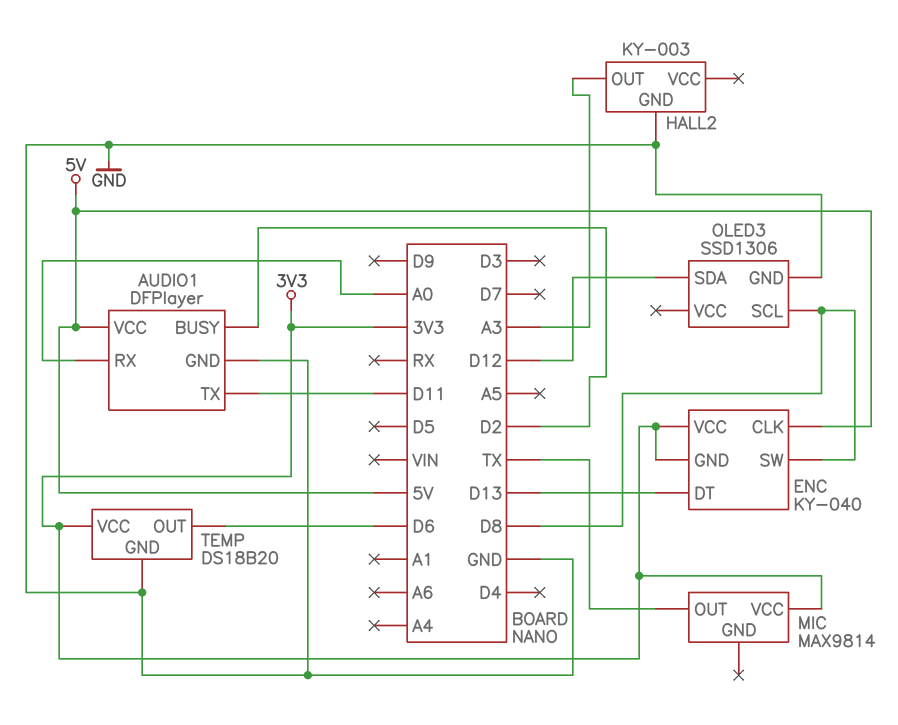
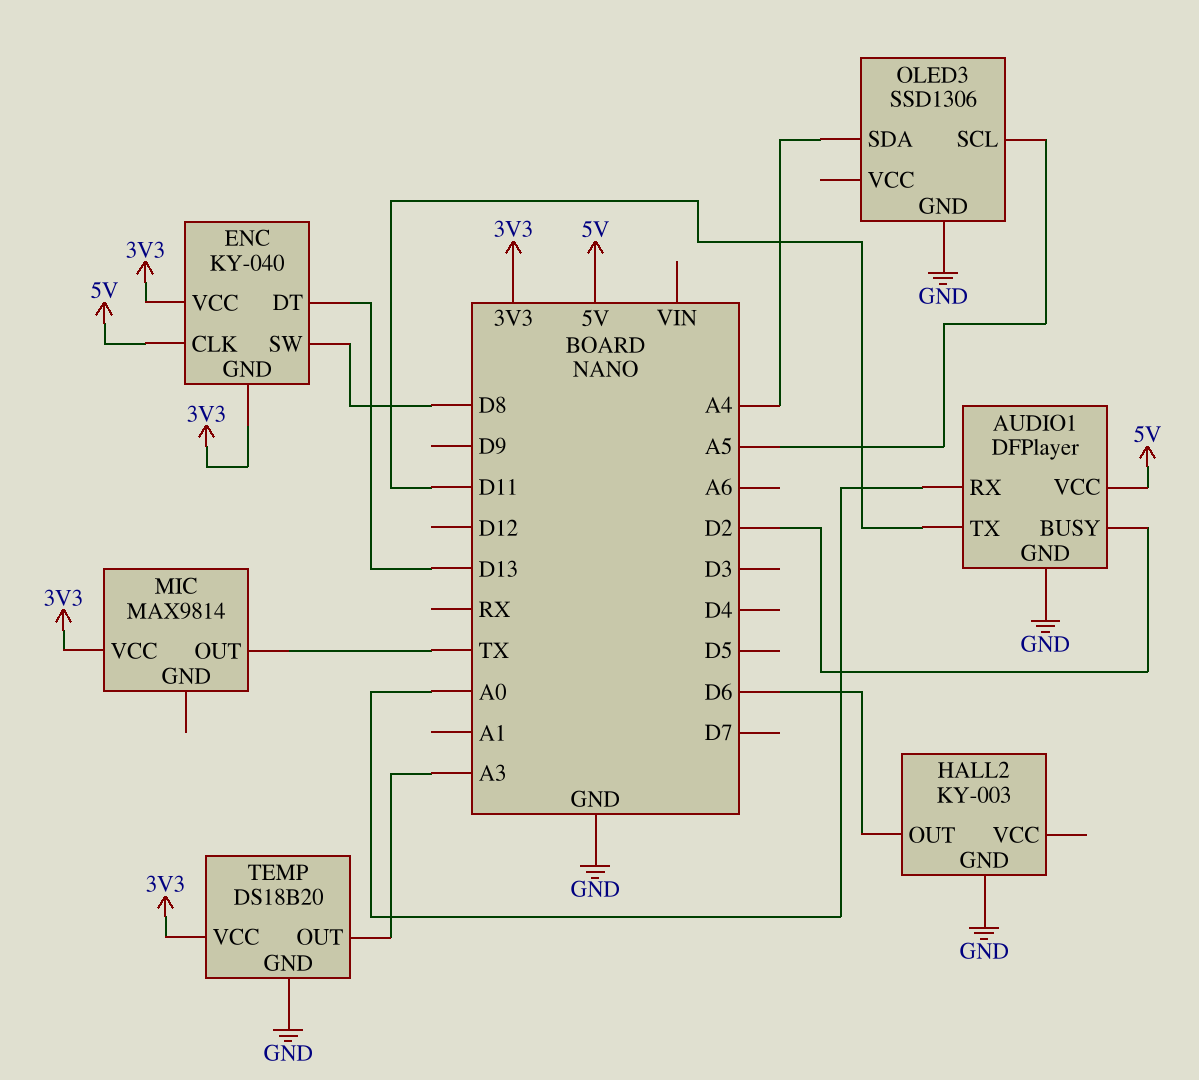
HALL2 pin OUT: A3 -> D6
OLED3 pin SCL: D8 -> A5
OLED3 pin SDA: D12 -> A4
TEMP pin OUT: D6 -> A3

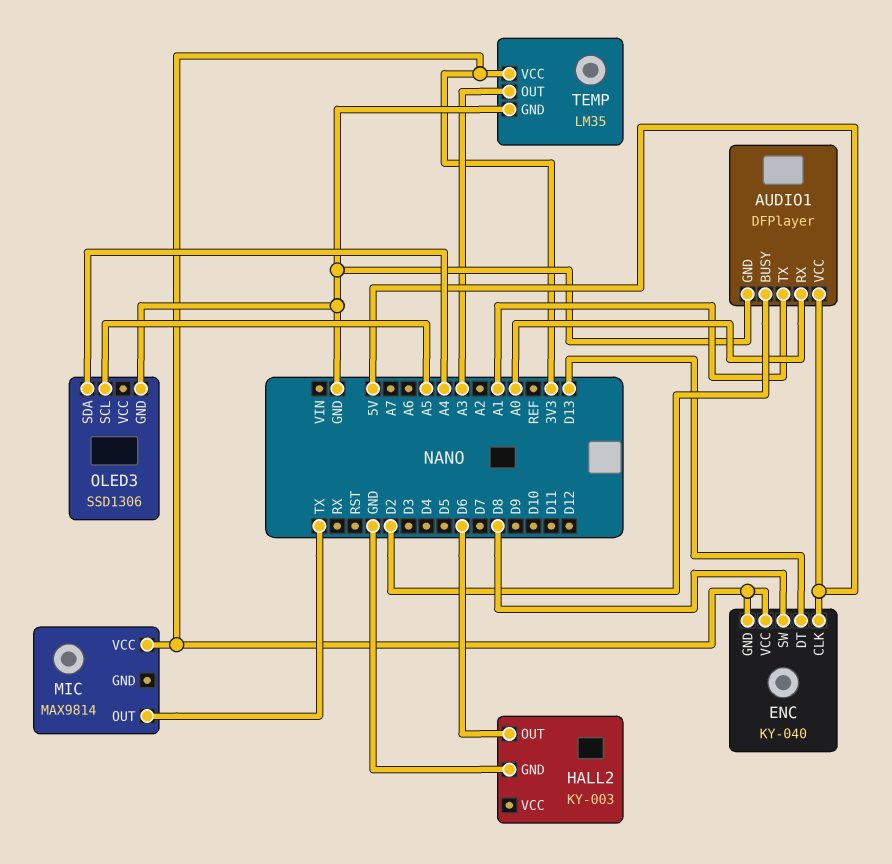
AUDIO1 pin TX: D11 -> A1
TEMP: DS18B20 -> LM35

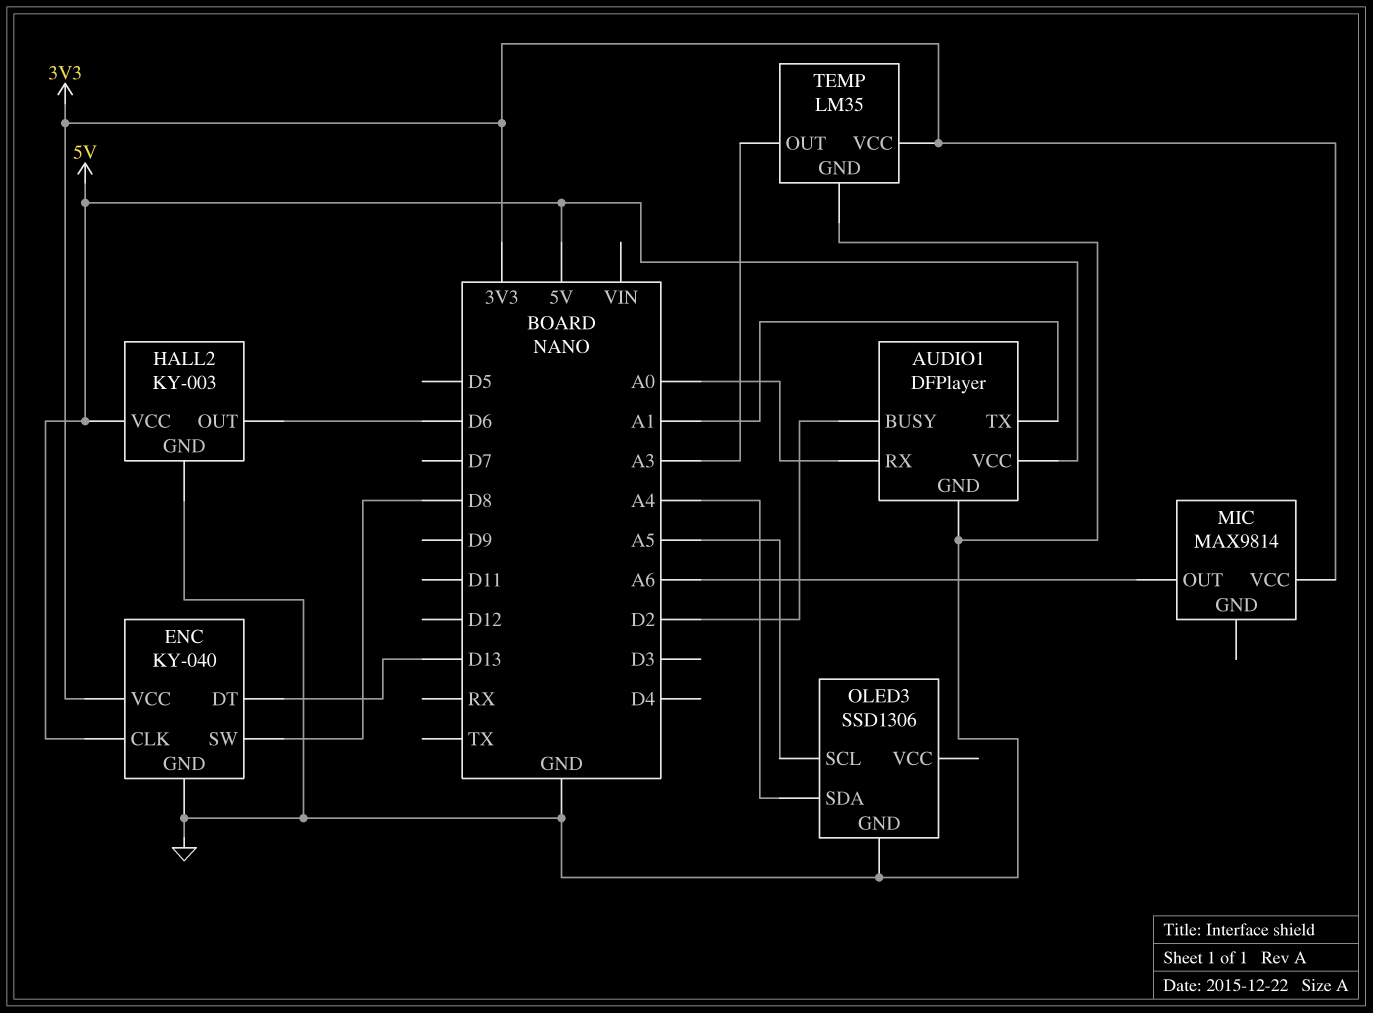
ENC pin GND: 3V3 -> GND
HALL2 pin VCC: none -> 5V
MIC pin OUT: TX -> A6

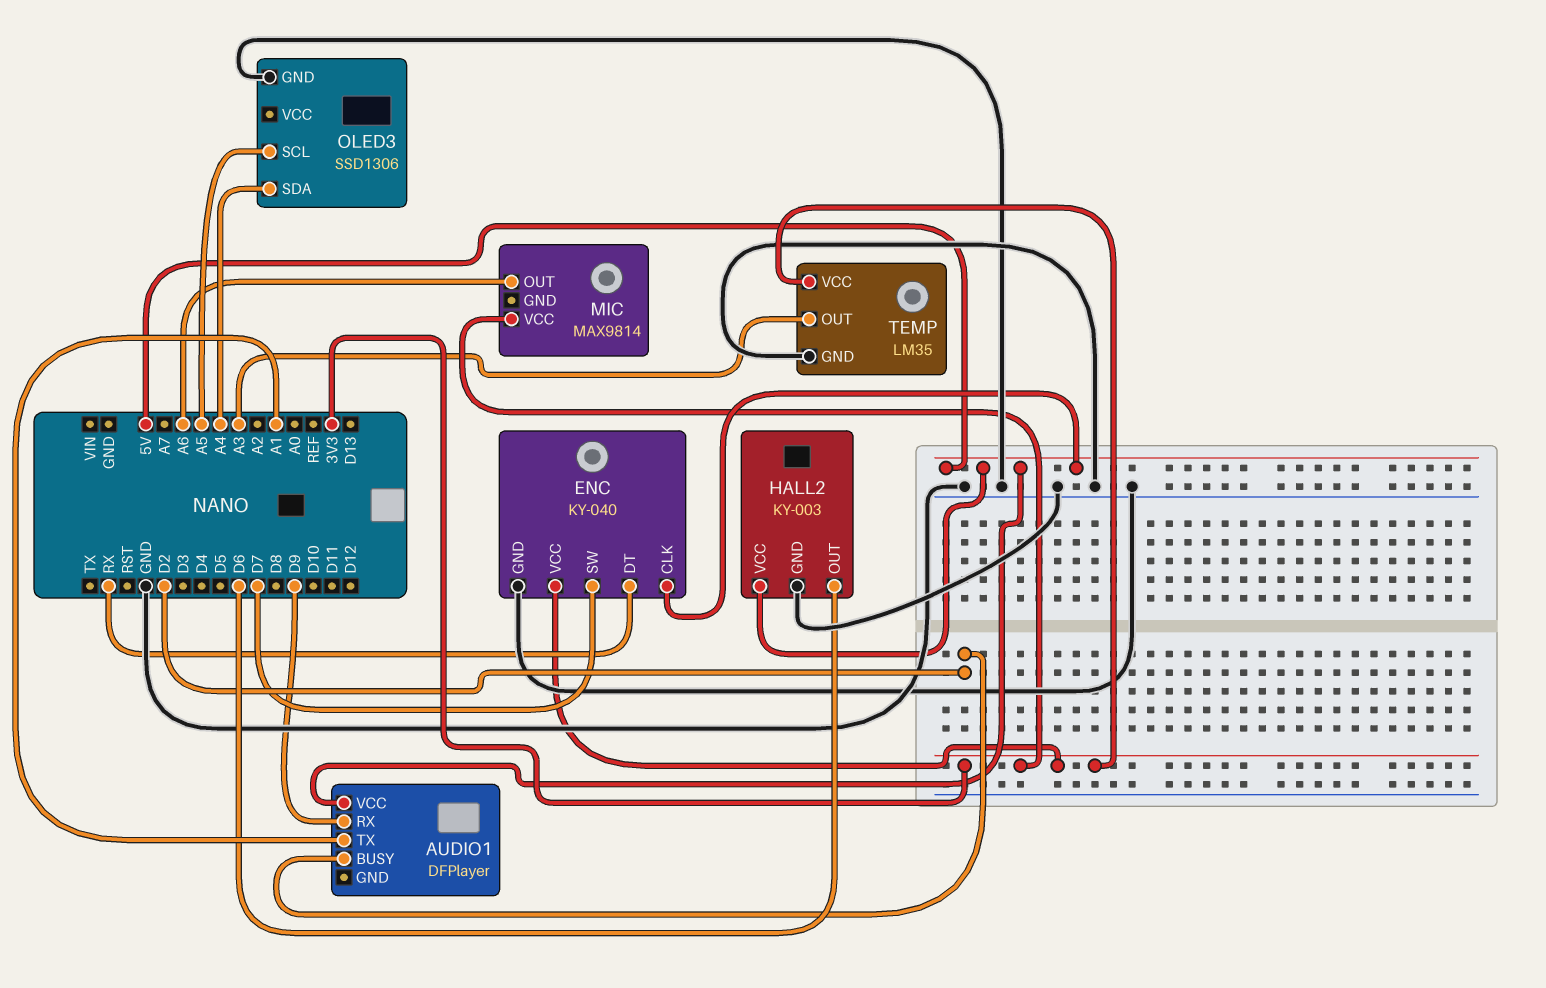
AUDIO1 pin GND: GND -> none
AUDIO1 pin RX: A0 -> D9
ENC pin DT: D13 -> RX
ENC pin SW: D8 -> D7

